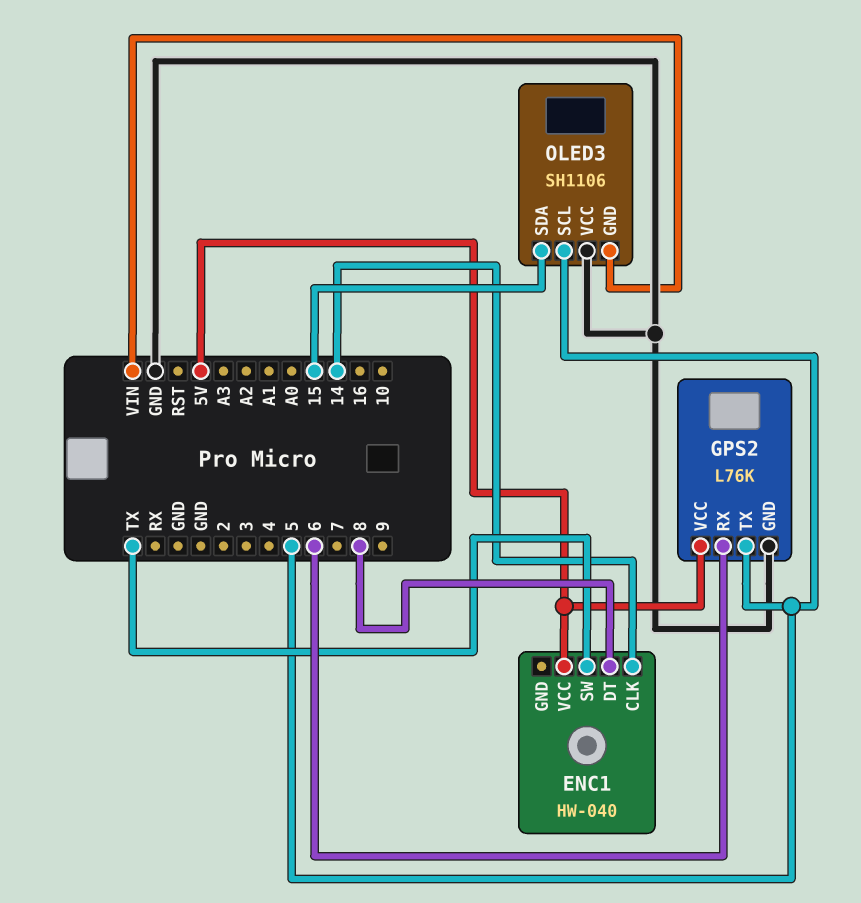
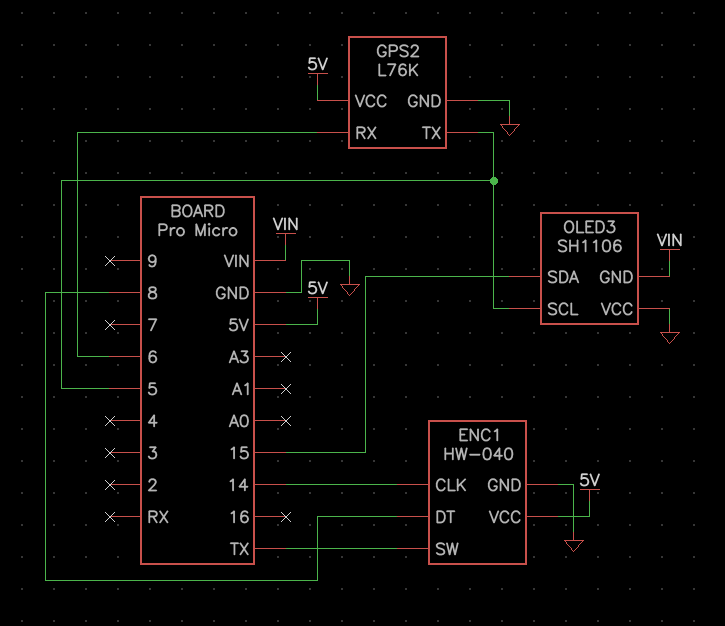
ENC1 pin GND: none -> GND

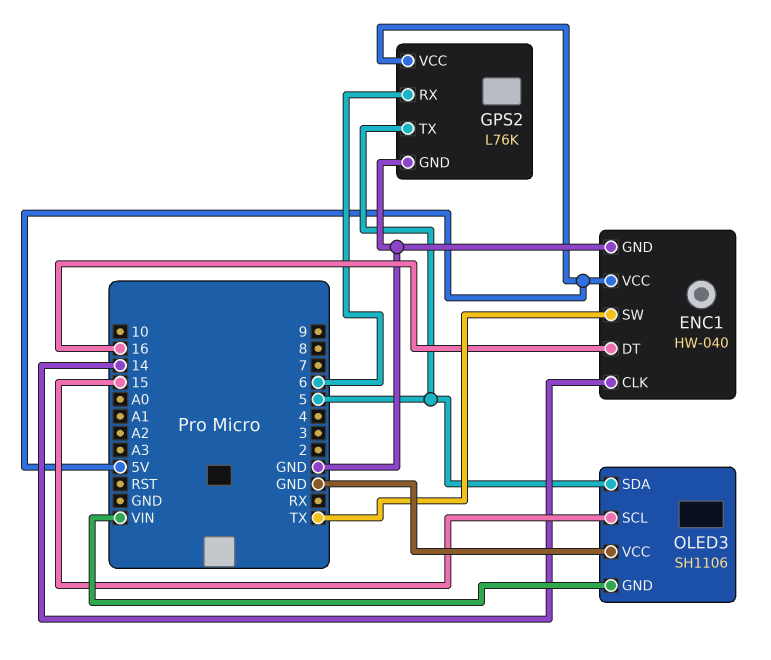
ENC1 pin DT: 8 -> 16
OLED3 pin SCL: 5 -> 15
OLED3 pin SDA: 15 -> 5

